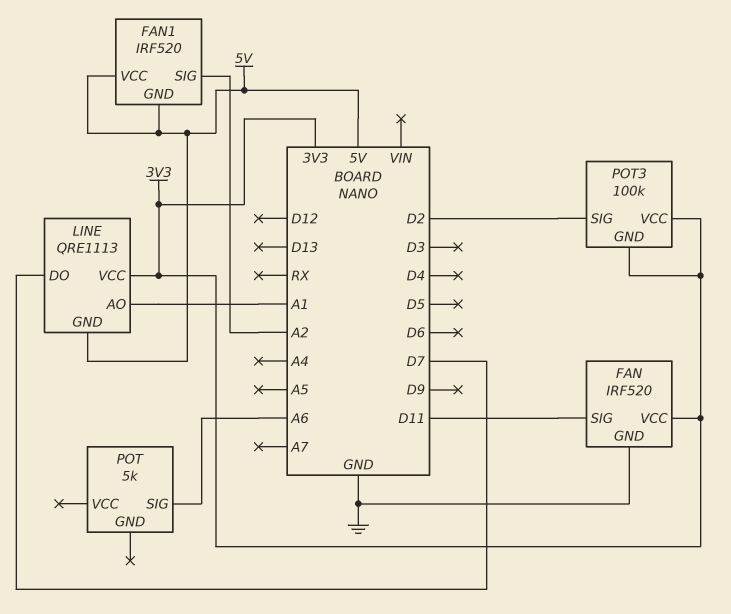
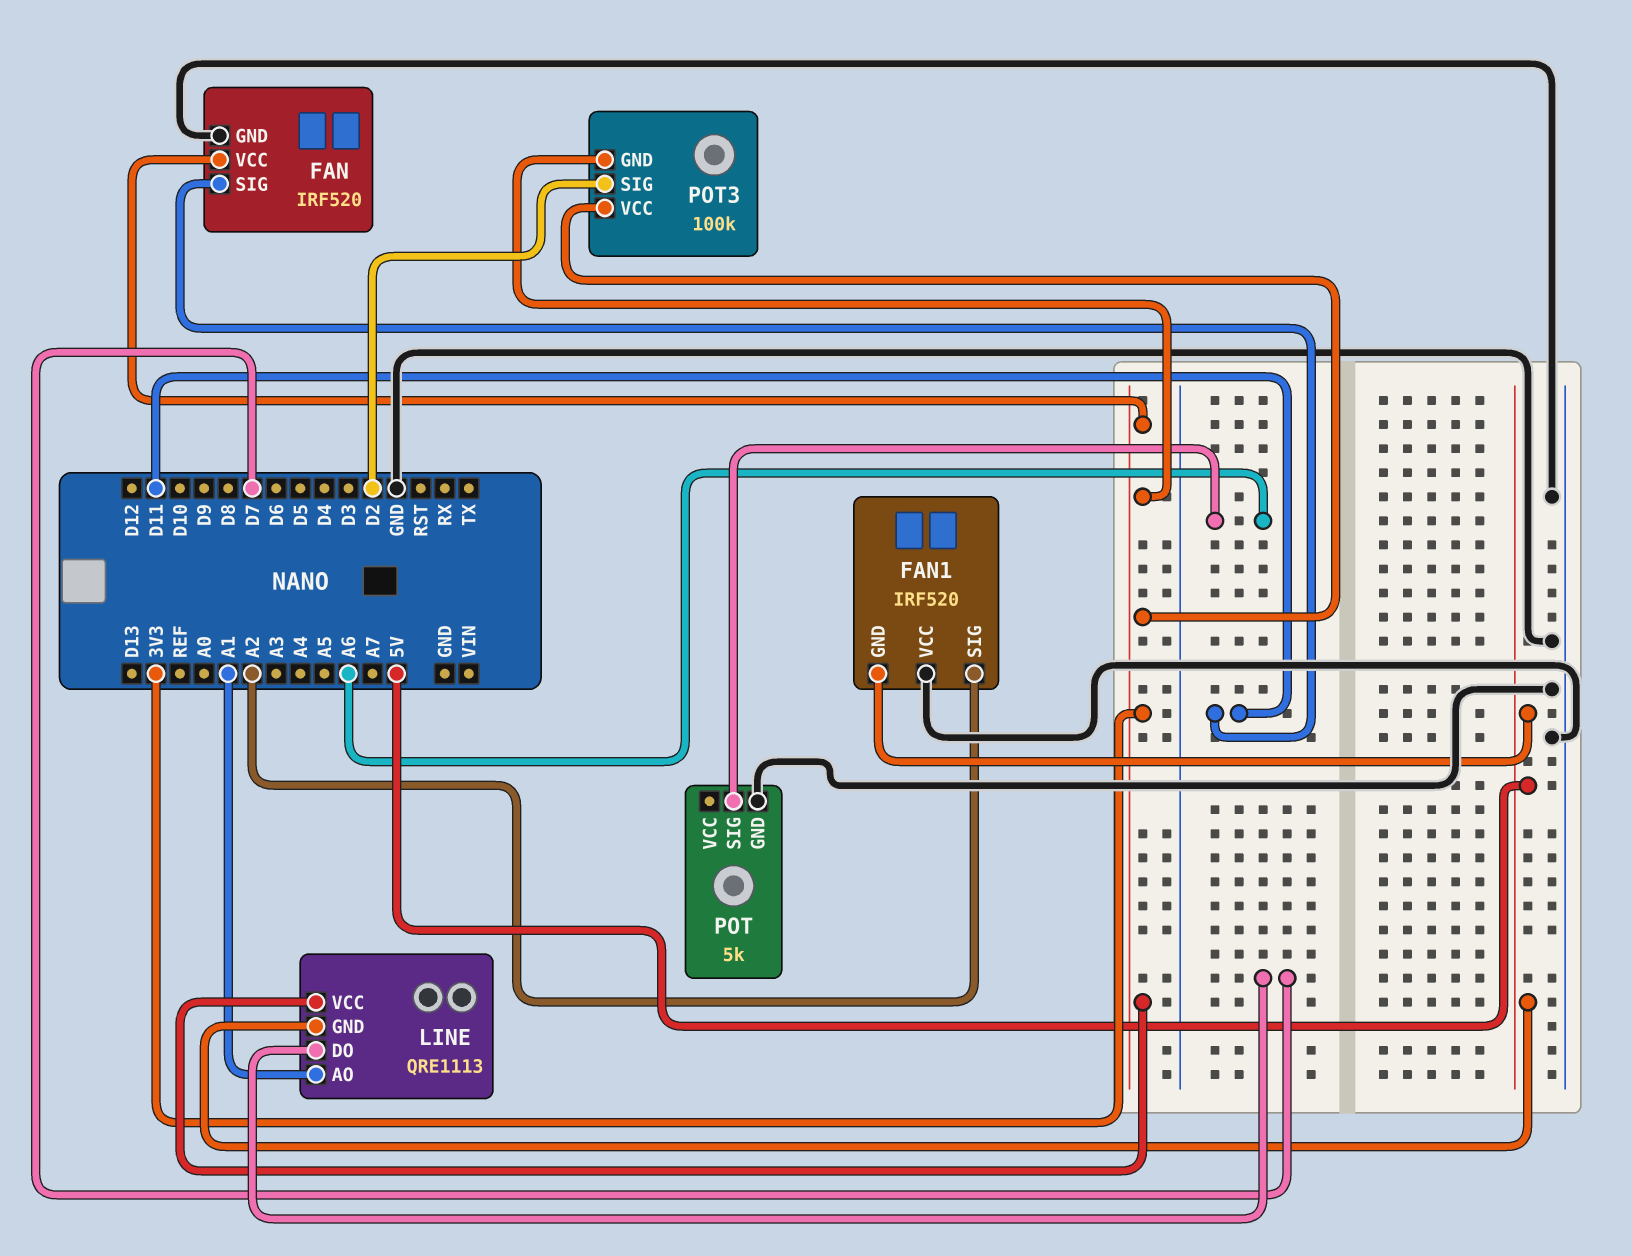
FAN1 pin VCC: 5V -> GND
POT pin GND: none -> GND

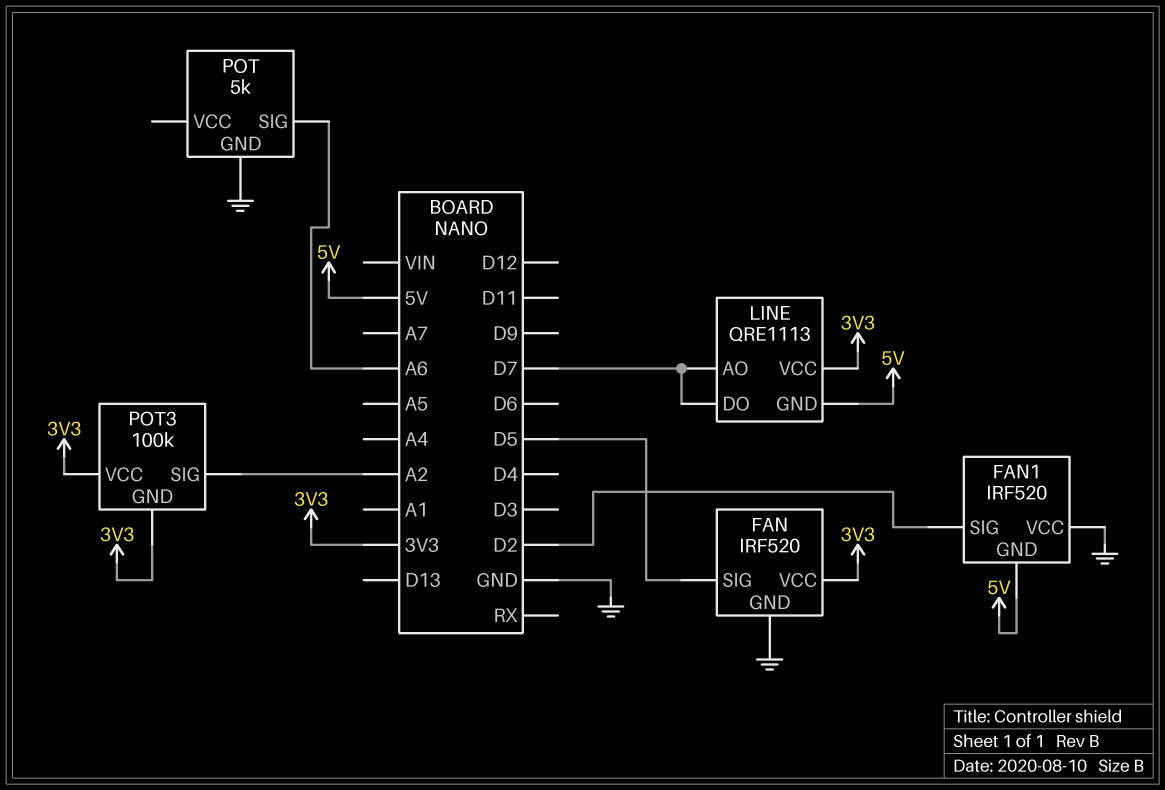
FAN pin SIG: D11 -> D5
FAN1 pin SIG: A2 -> D2
LINE pin AO: A1 -> D7
POT3 pin SIG: D2 -> A2

